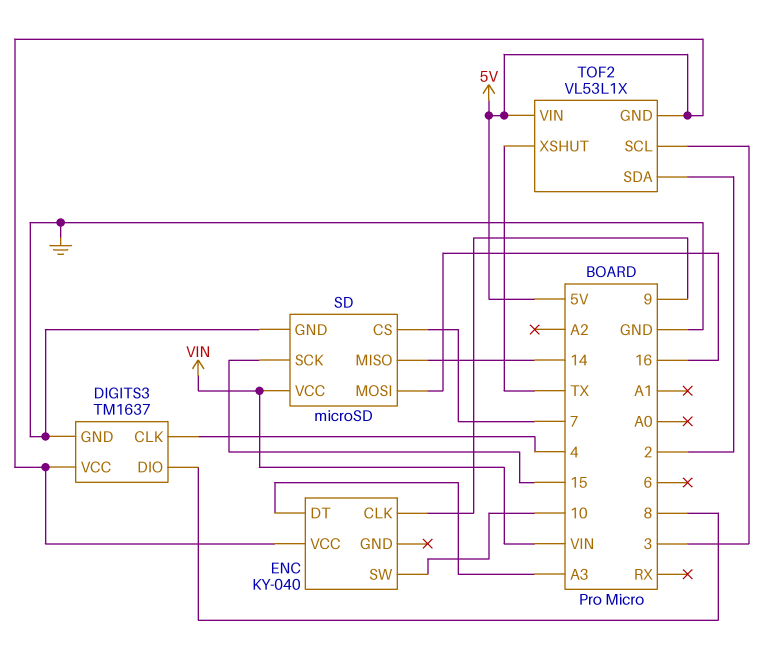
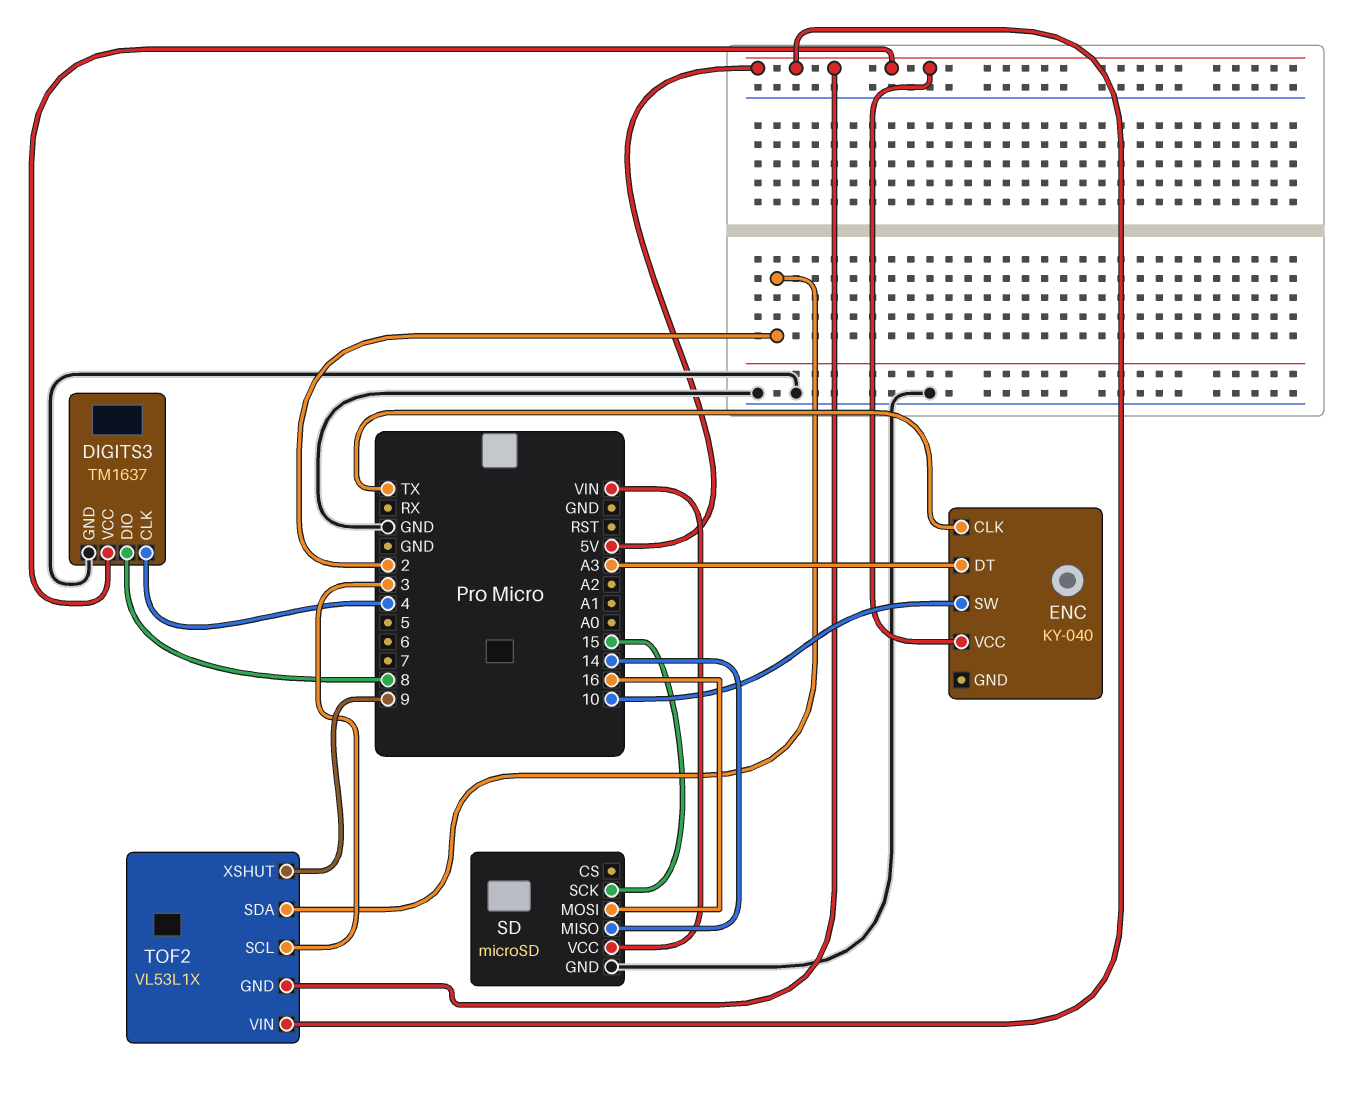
ENC pin CLK: 9 -> TX
SD pin CS: 7 -> none
TOF2 pin XSHUT: TX -> 9

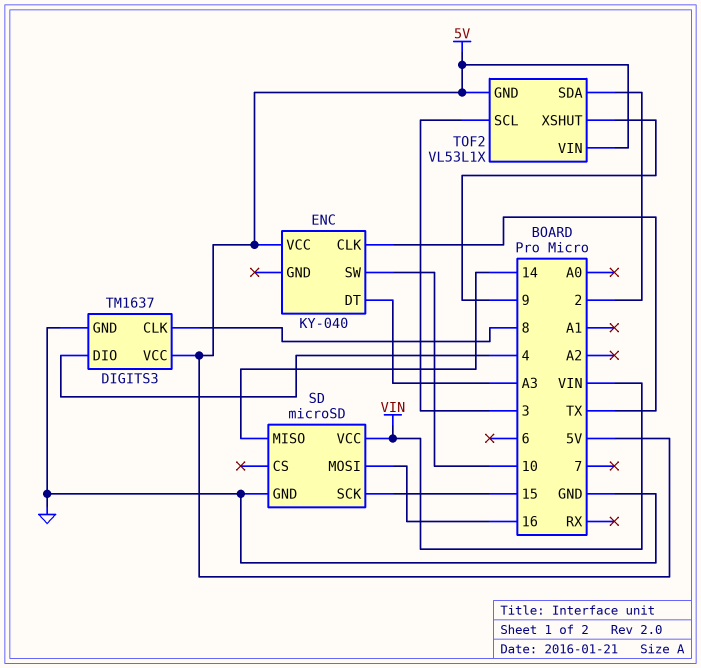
DIGITS3 pin CLK: 4 -> 8
DIGITS3 pin DIO: 8 -> 4

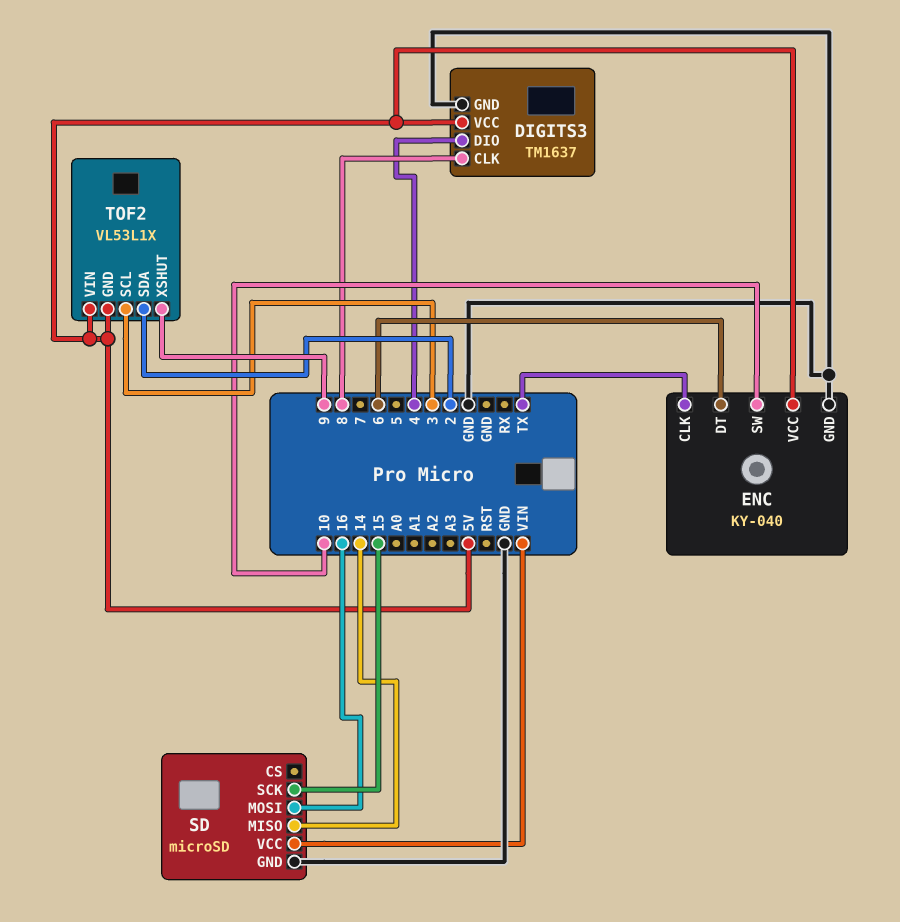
ENC pin DT: A3 -> 6
ENC pin GND: none -> GND

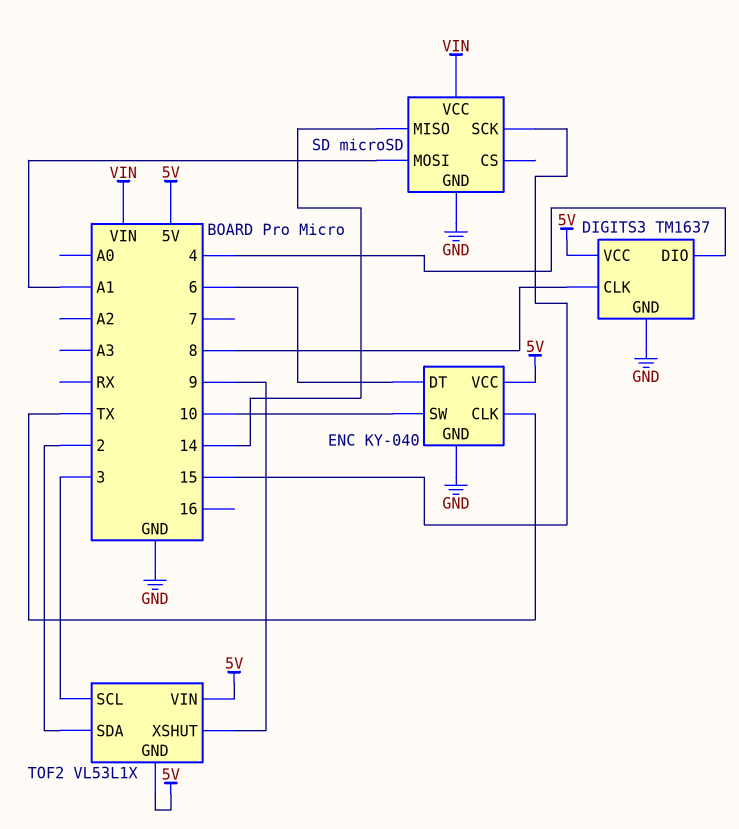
SD pin MOSI: 16 -> A1

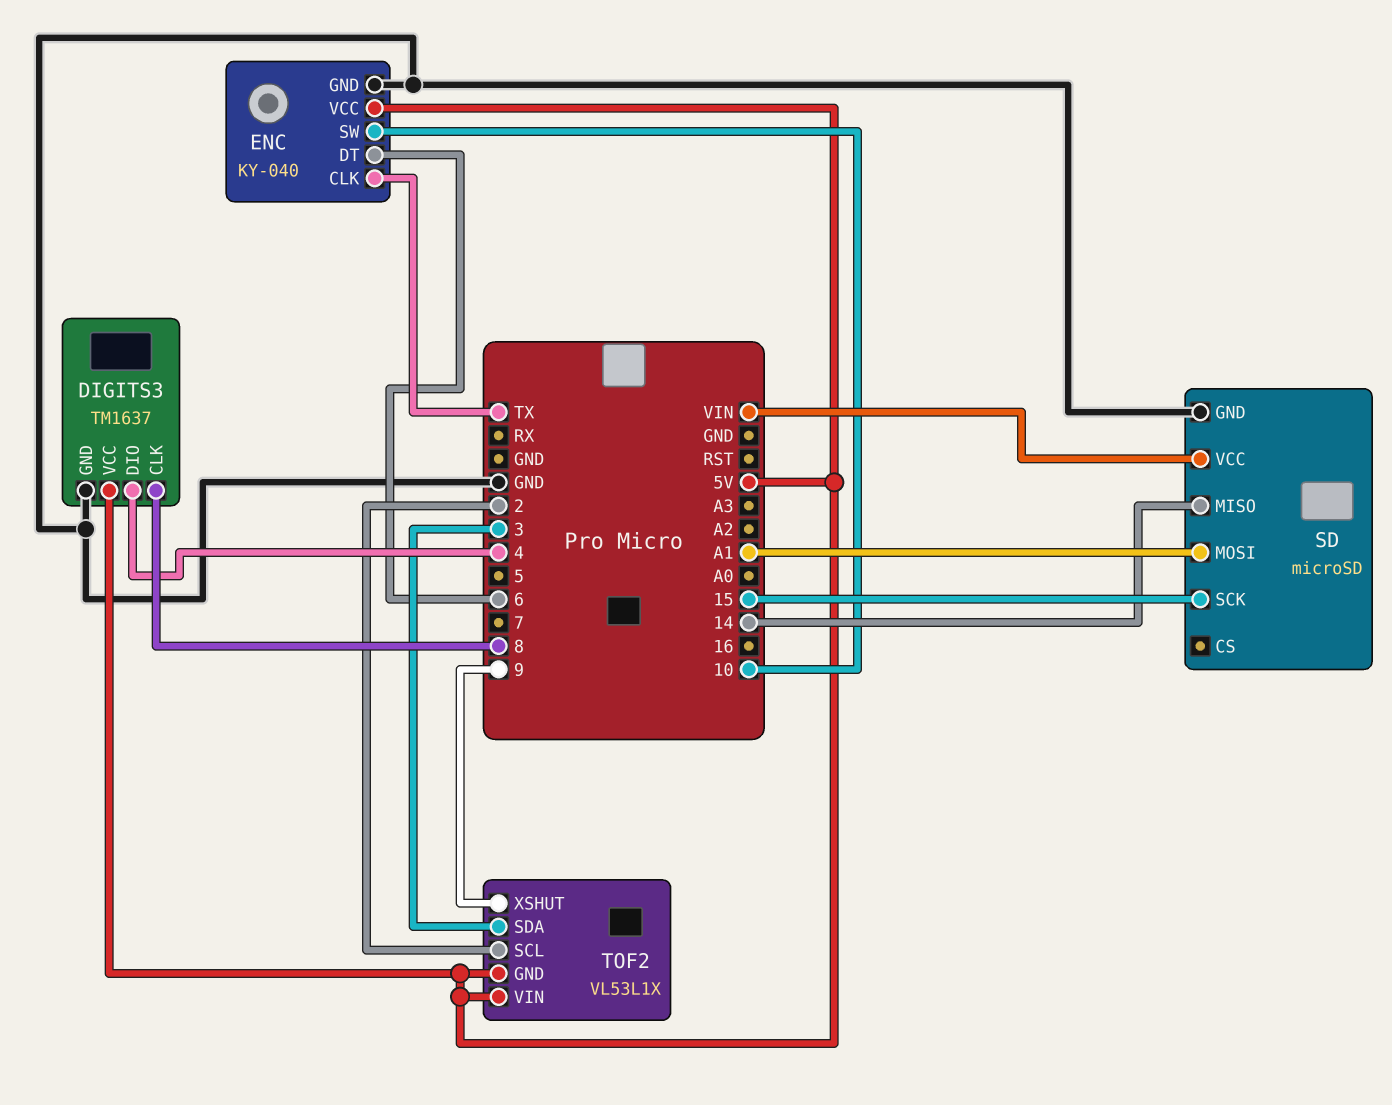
TOF2 pin SCL: 3 -> 2
TOF2 pin SDA: 2 -> 3

